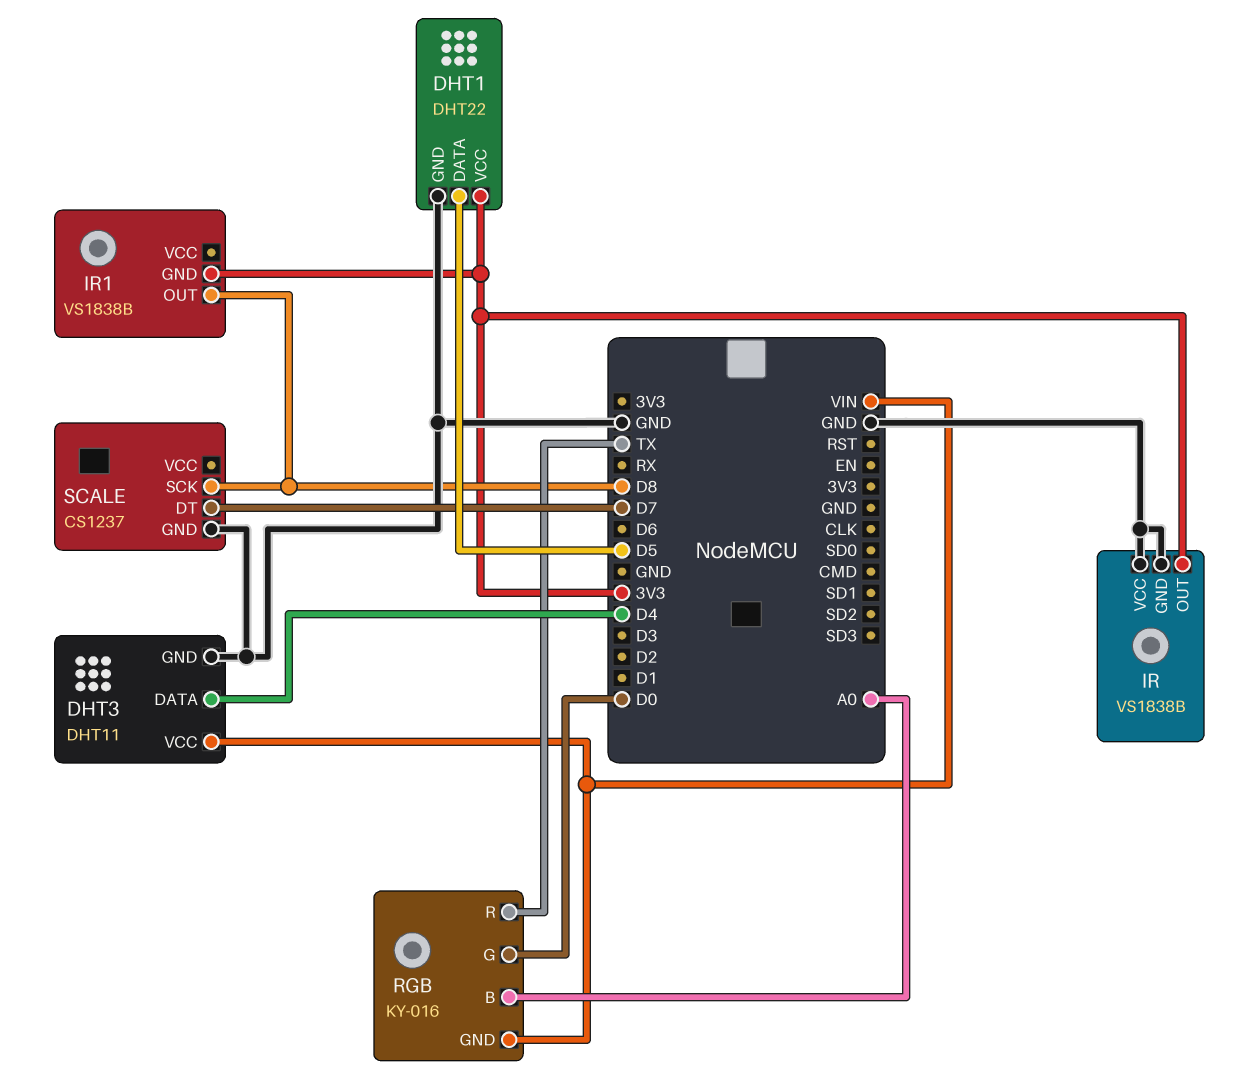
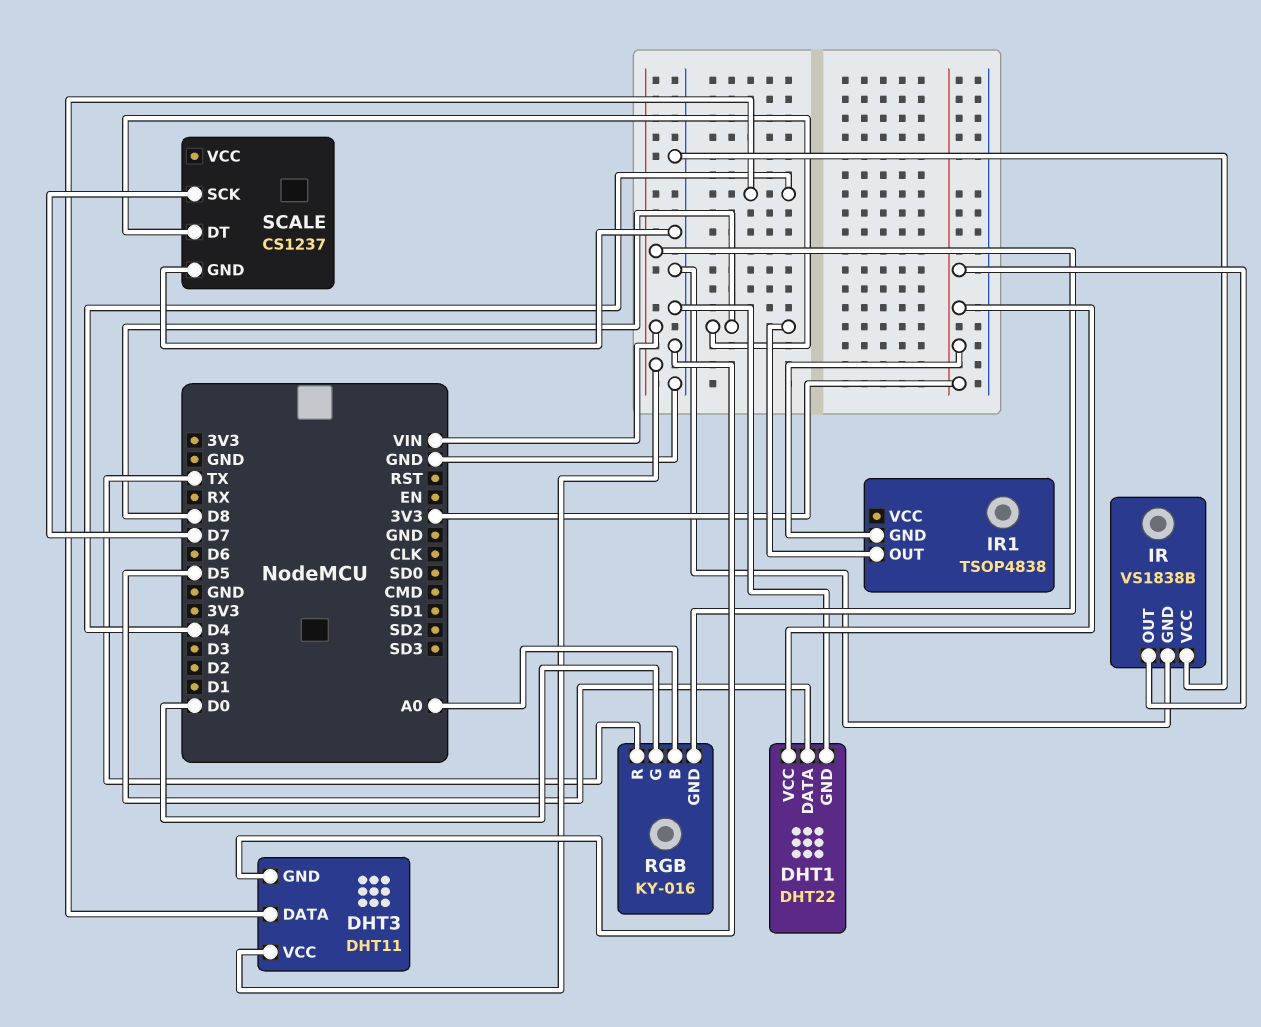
IR1: VS1838B -> TSOP4838
SCALE pin DT: D7 -> D8
SCALE pin SCK: D8 -> D7

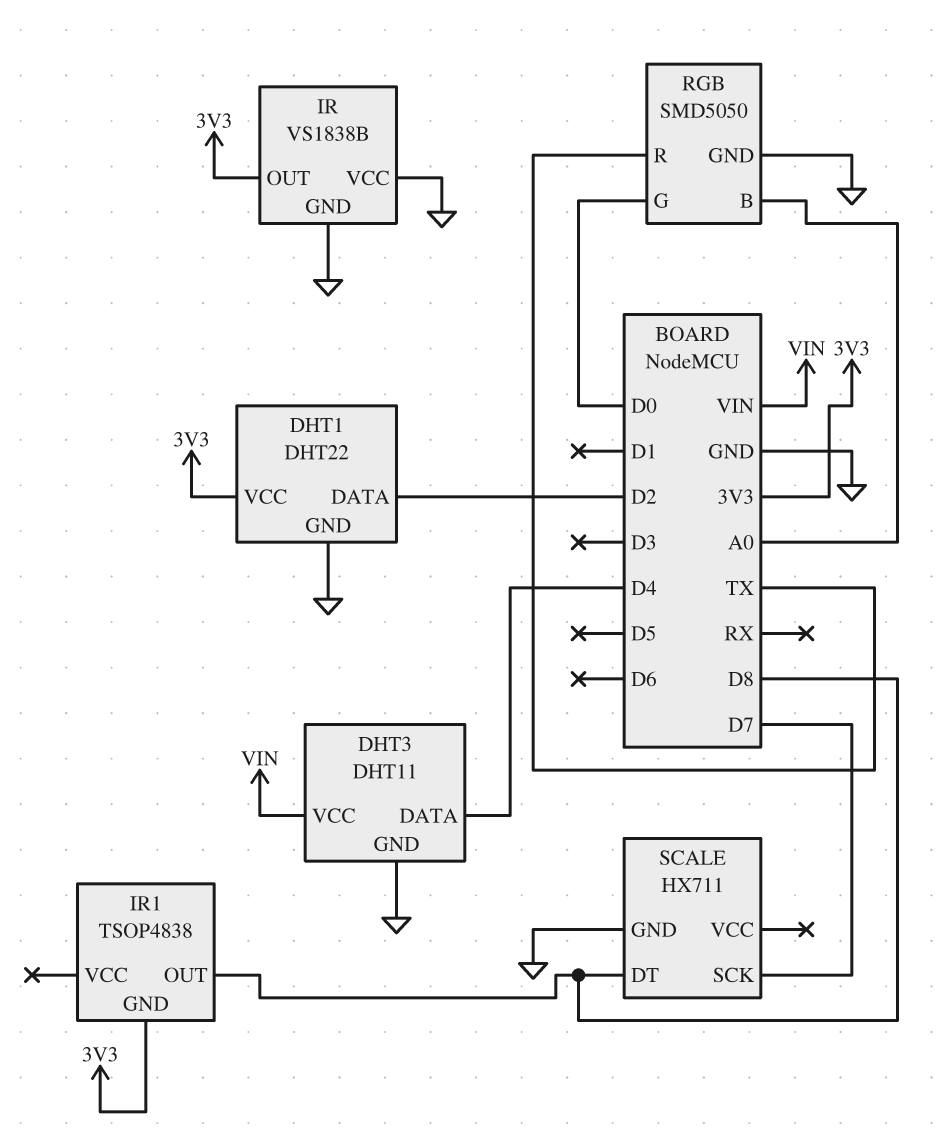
DHT1 pin DATA: D5 -> D2
RGB: KY-016 -> SMD5050
RGB pin GND: VIN -> GND
SCALE: CS1237 -> HX711

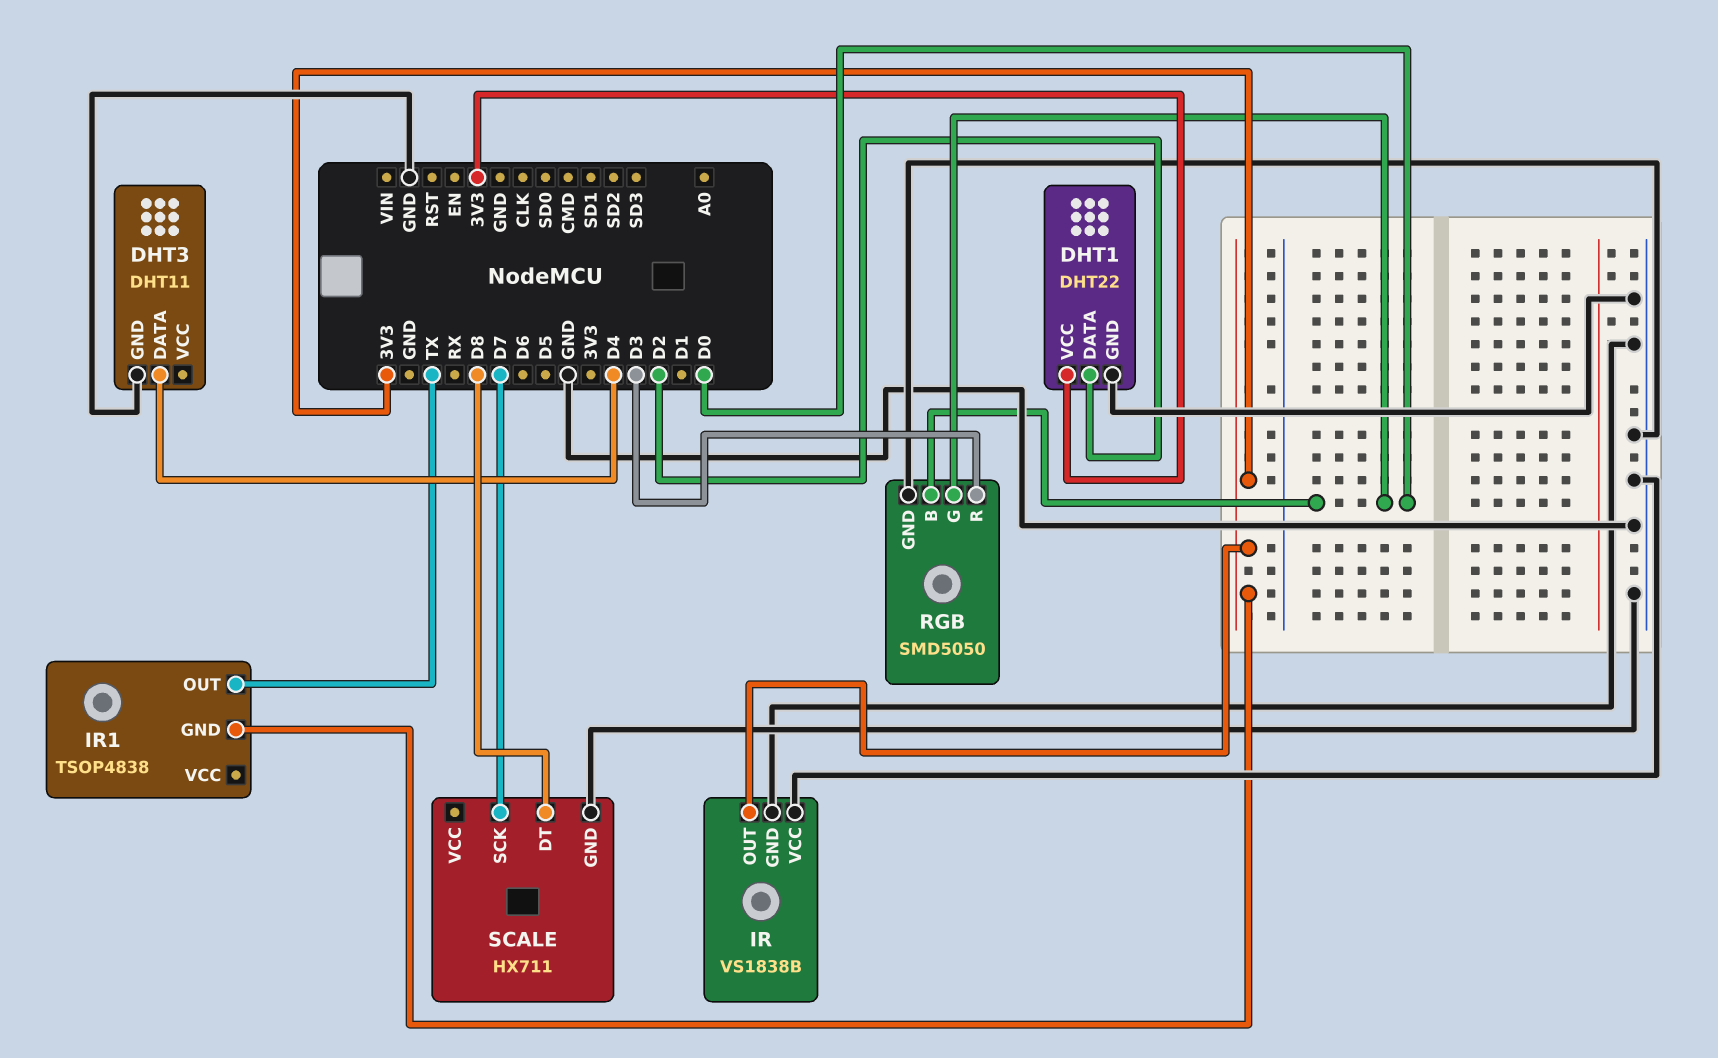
DHT3 pin VCC: VIN -> none
IR1 pin OUT: D8 -> TX
RGB pin B: A0 -> D0
RGB pin R: TX -> D3

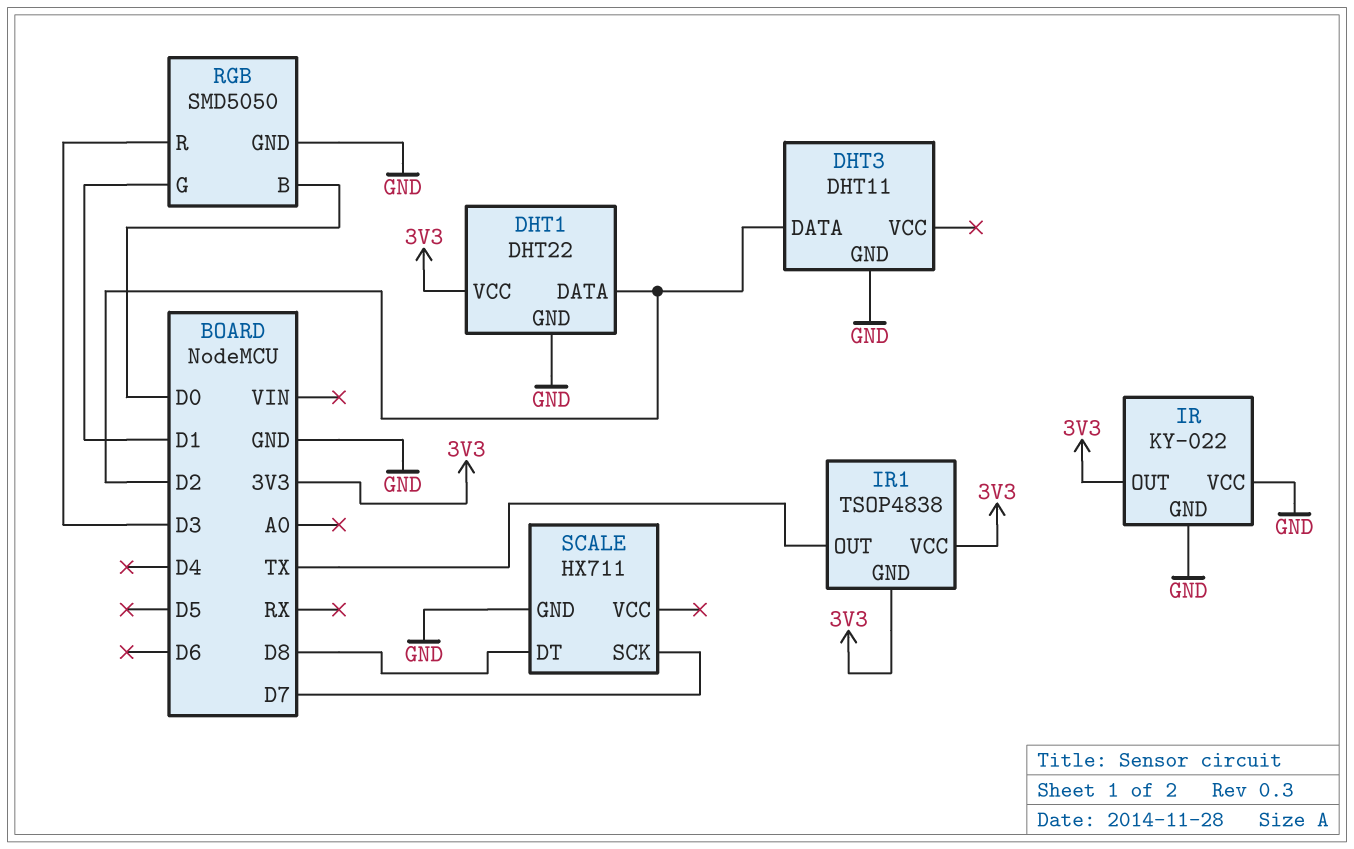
DHT3 pin DATA: D4 -> D2
IR: VS1838B -> KY-022
IR1 pin VCC: none -> 3V3
RGB pin G: D0 -> D1

